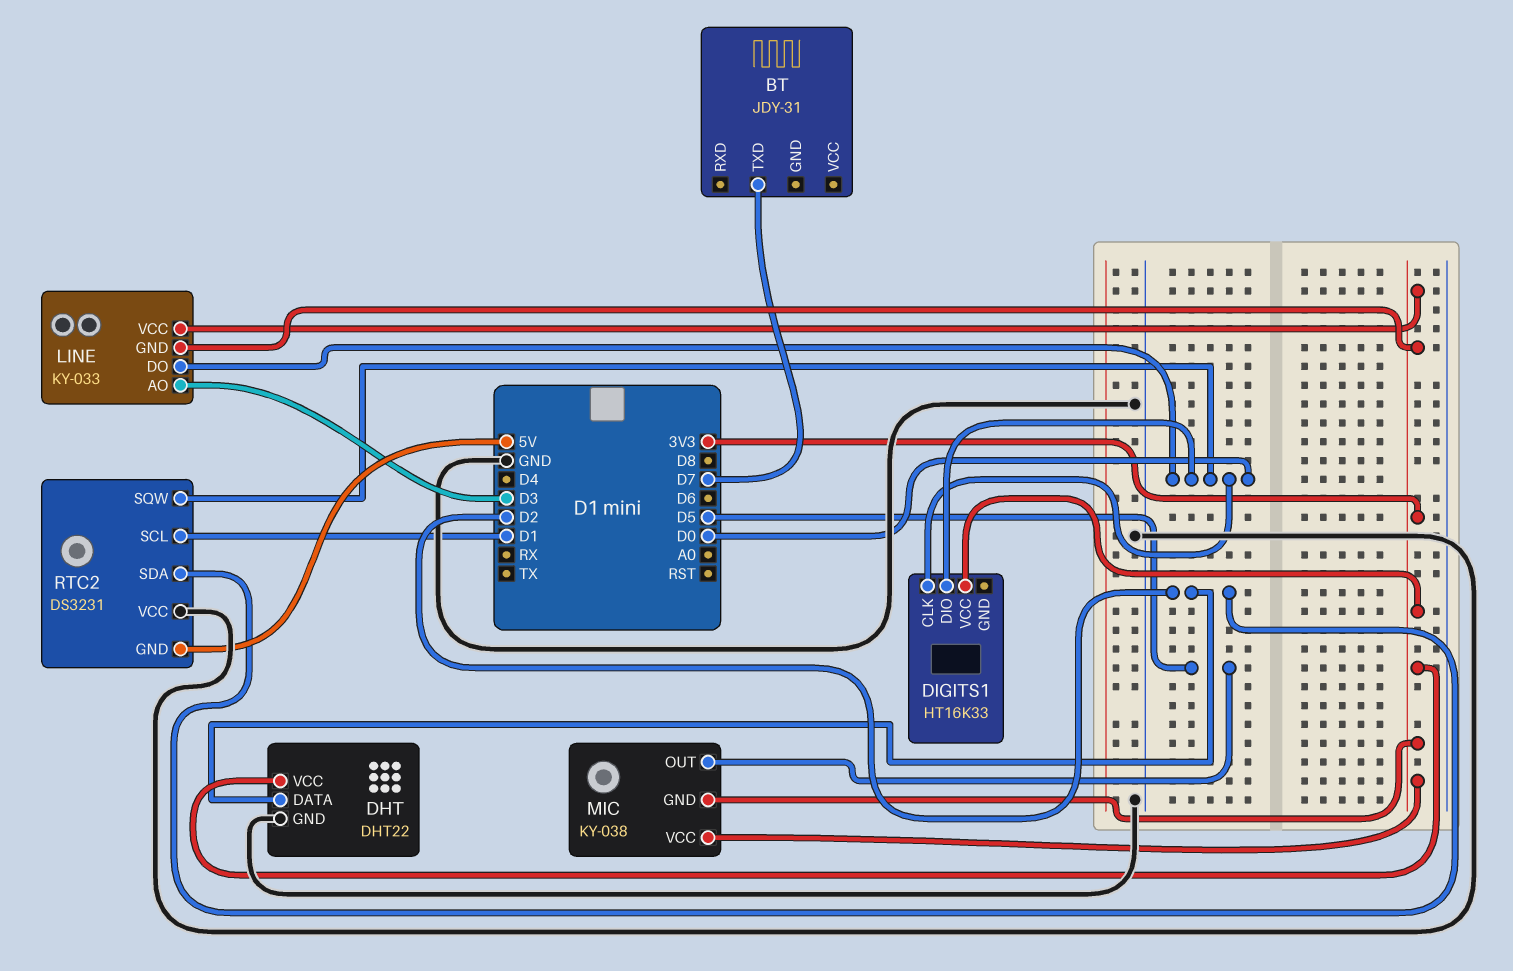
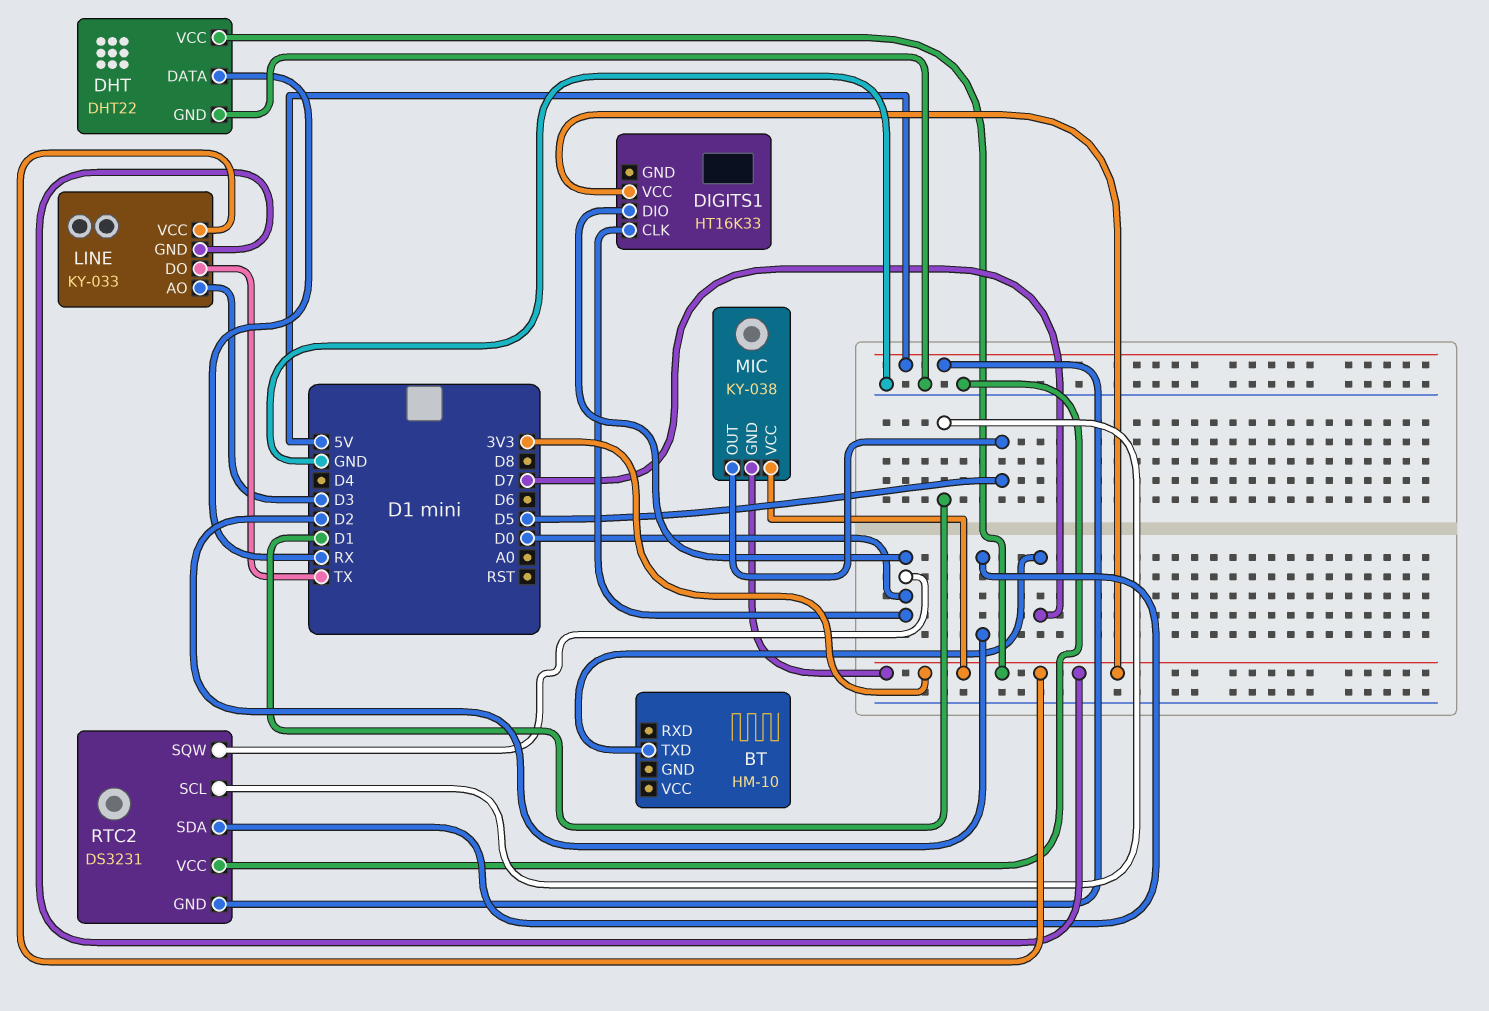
BT: JDY-31 -> HM-10
DHT pin DATA: D2 -> RX
LINE pin DO: D0 -> TX

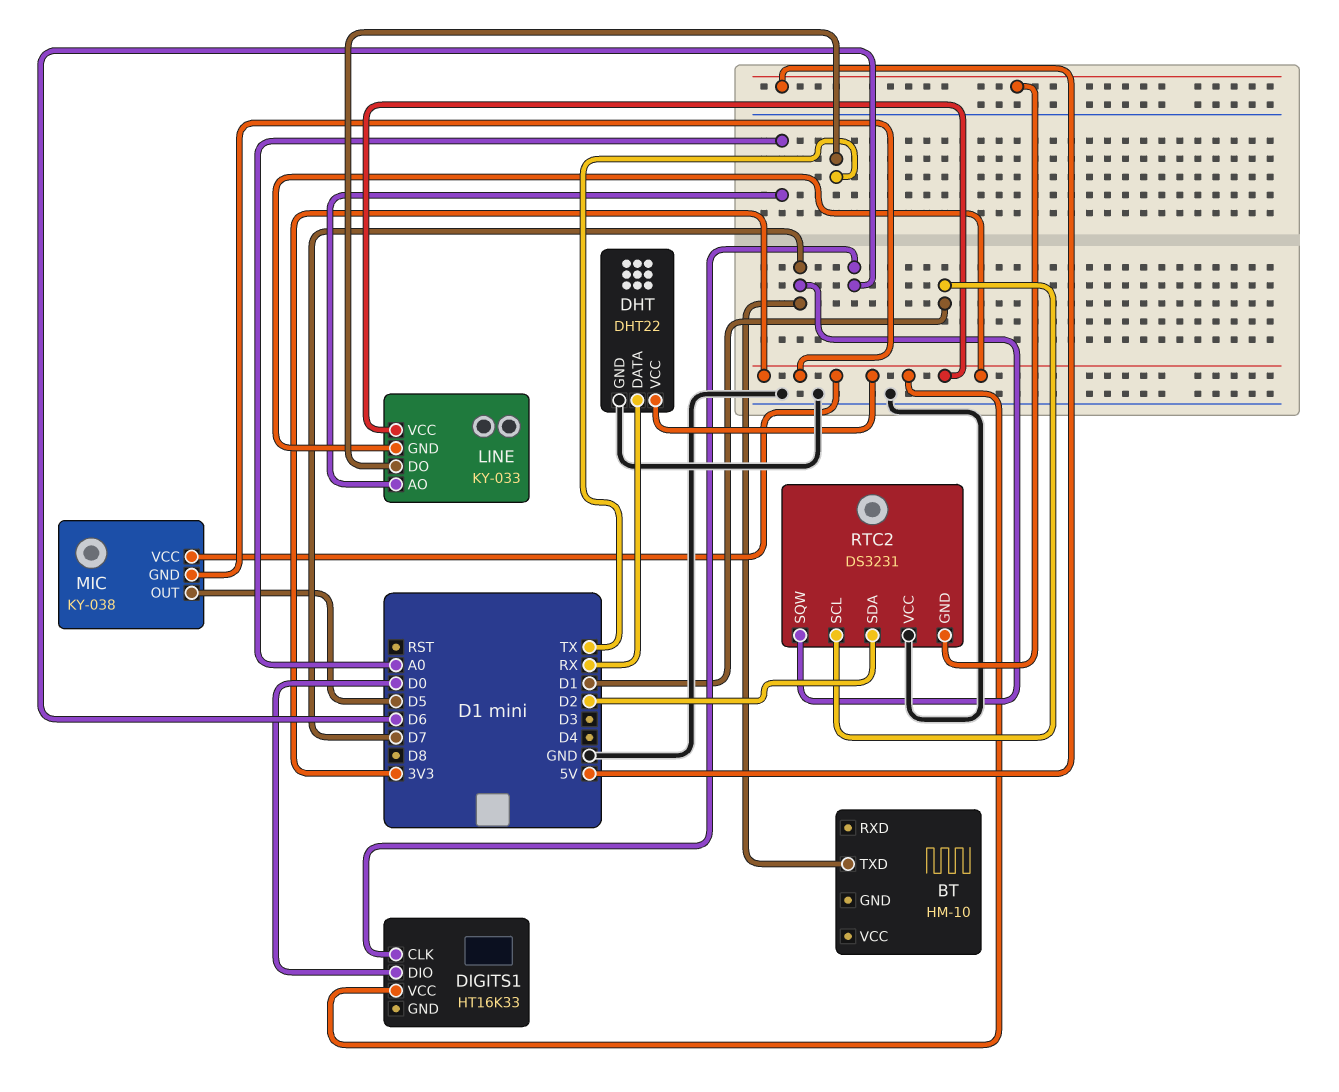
DIGITS1 pin CLK: D0 -> D6
LINE pin AO: D3 -> A0
RTC2 pin SQW: D0 -> D7

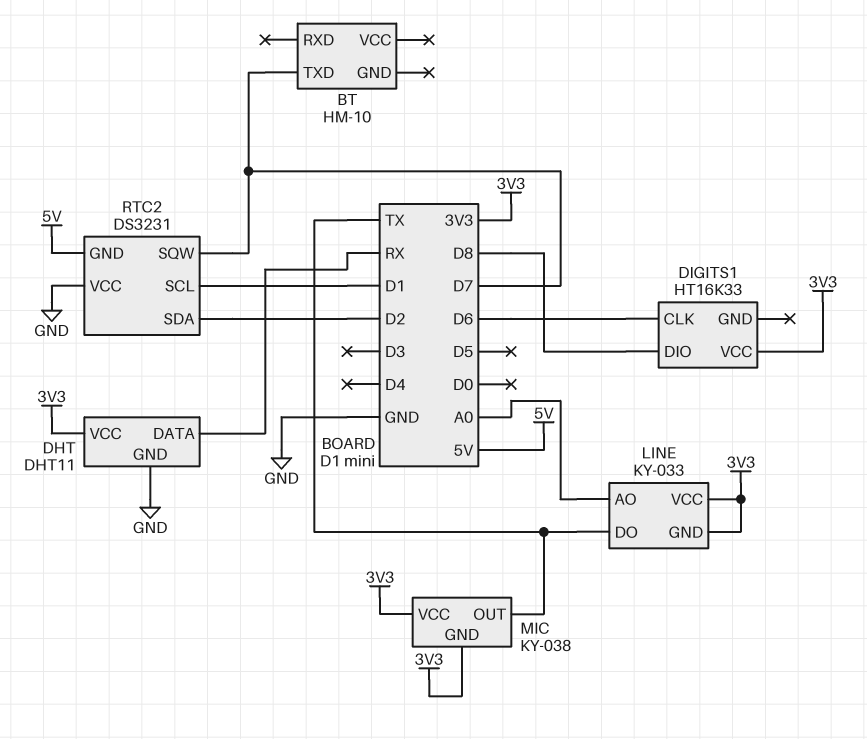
DHT: DHT22 -> DHT11
DIGITS1 pin DIO: D0 -> D8
MIC pin OUT: D5 -> TX

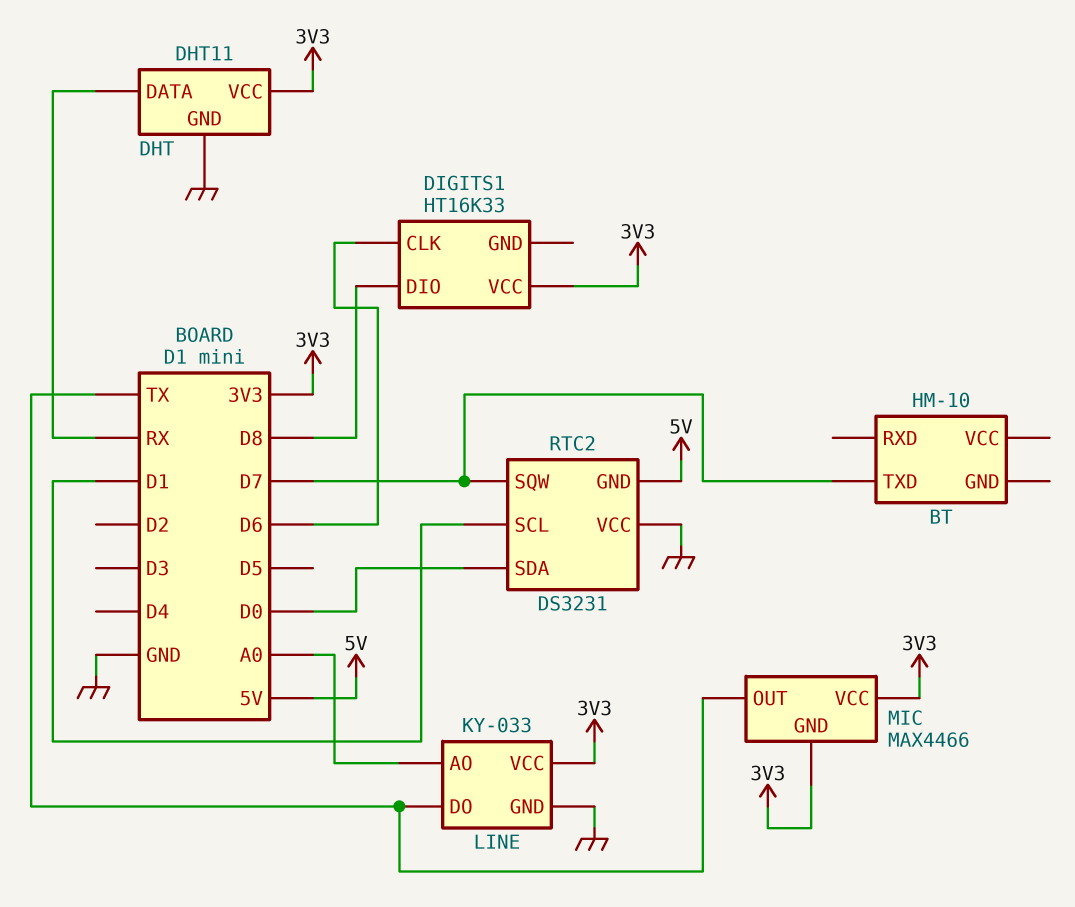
LINE pin GND: 3V3 -> GND
MIC: KY-038 -> MAX4466
RTC2 pin SDA: D2 -> D0

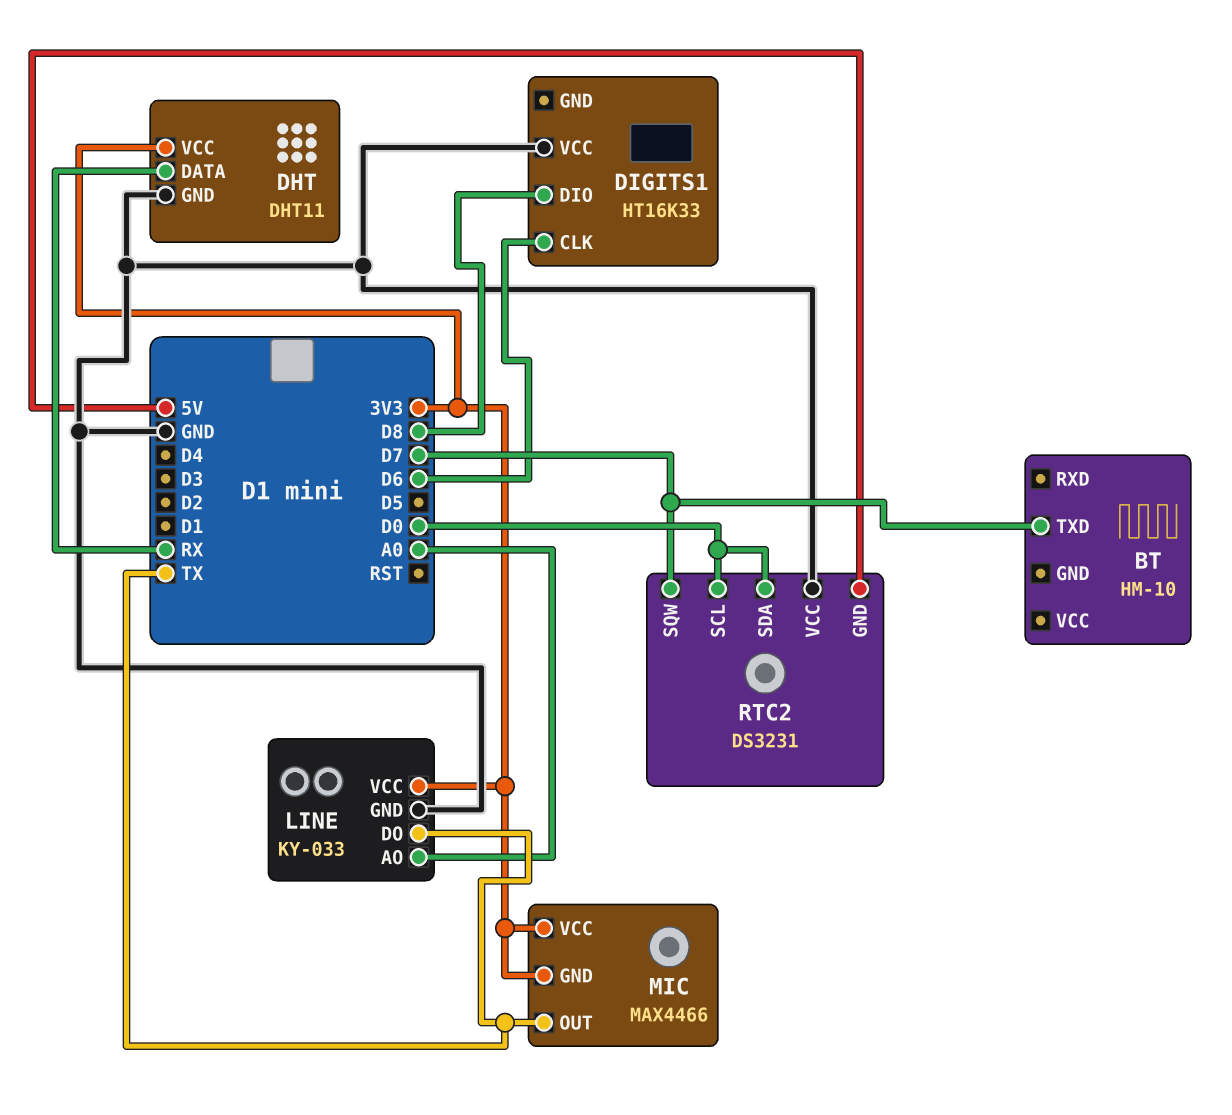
DIGITS1 pin VCC: 3V3 -> GND
RTC2 pin SCL: D1 -> D0

